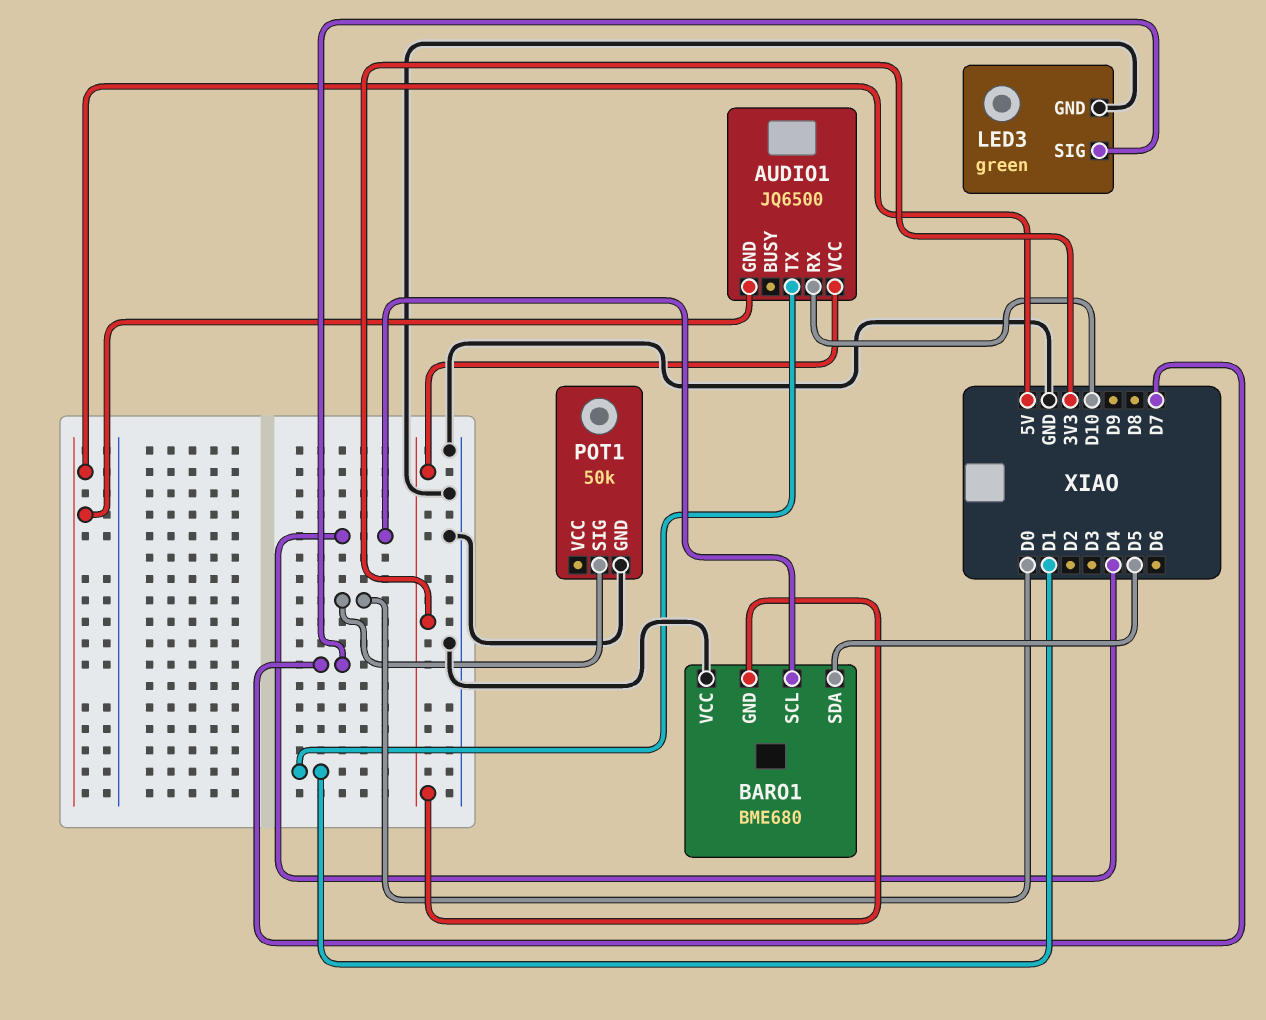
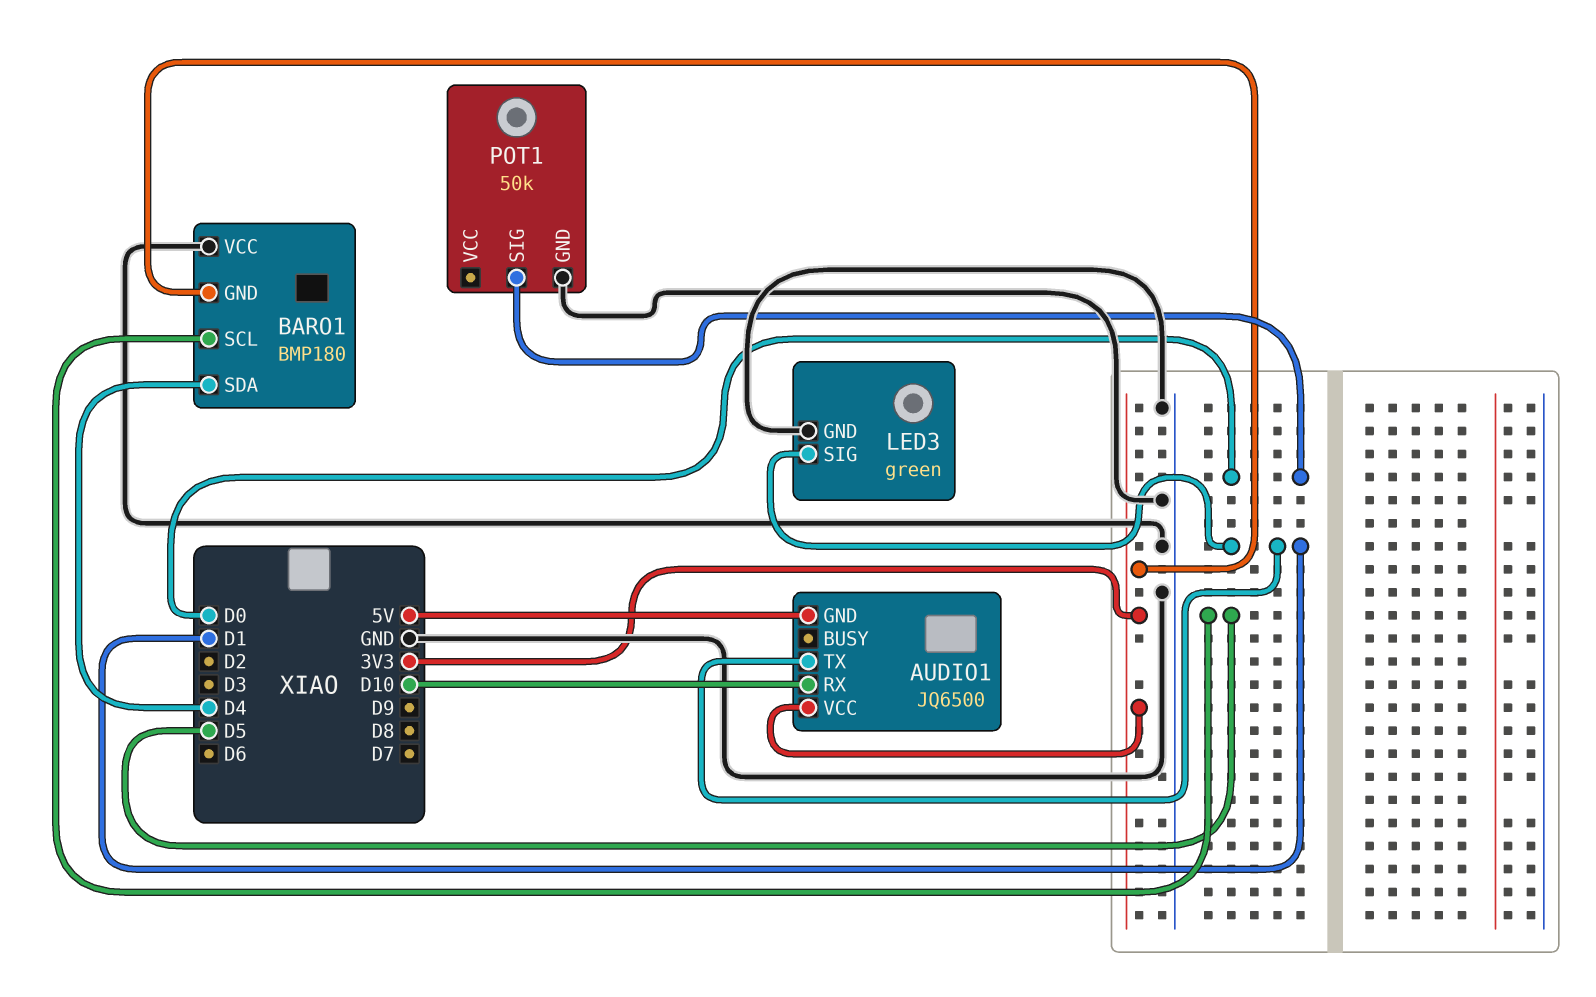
BARO1: BME680 -> BMP180
BARO1 pin SCL: D4 -> D5
BARO1 pin SDA: D5 -> D4
LED3 pin SIG: D7 -> D1

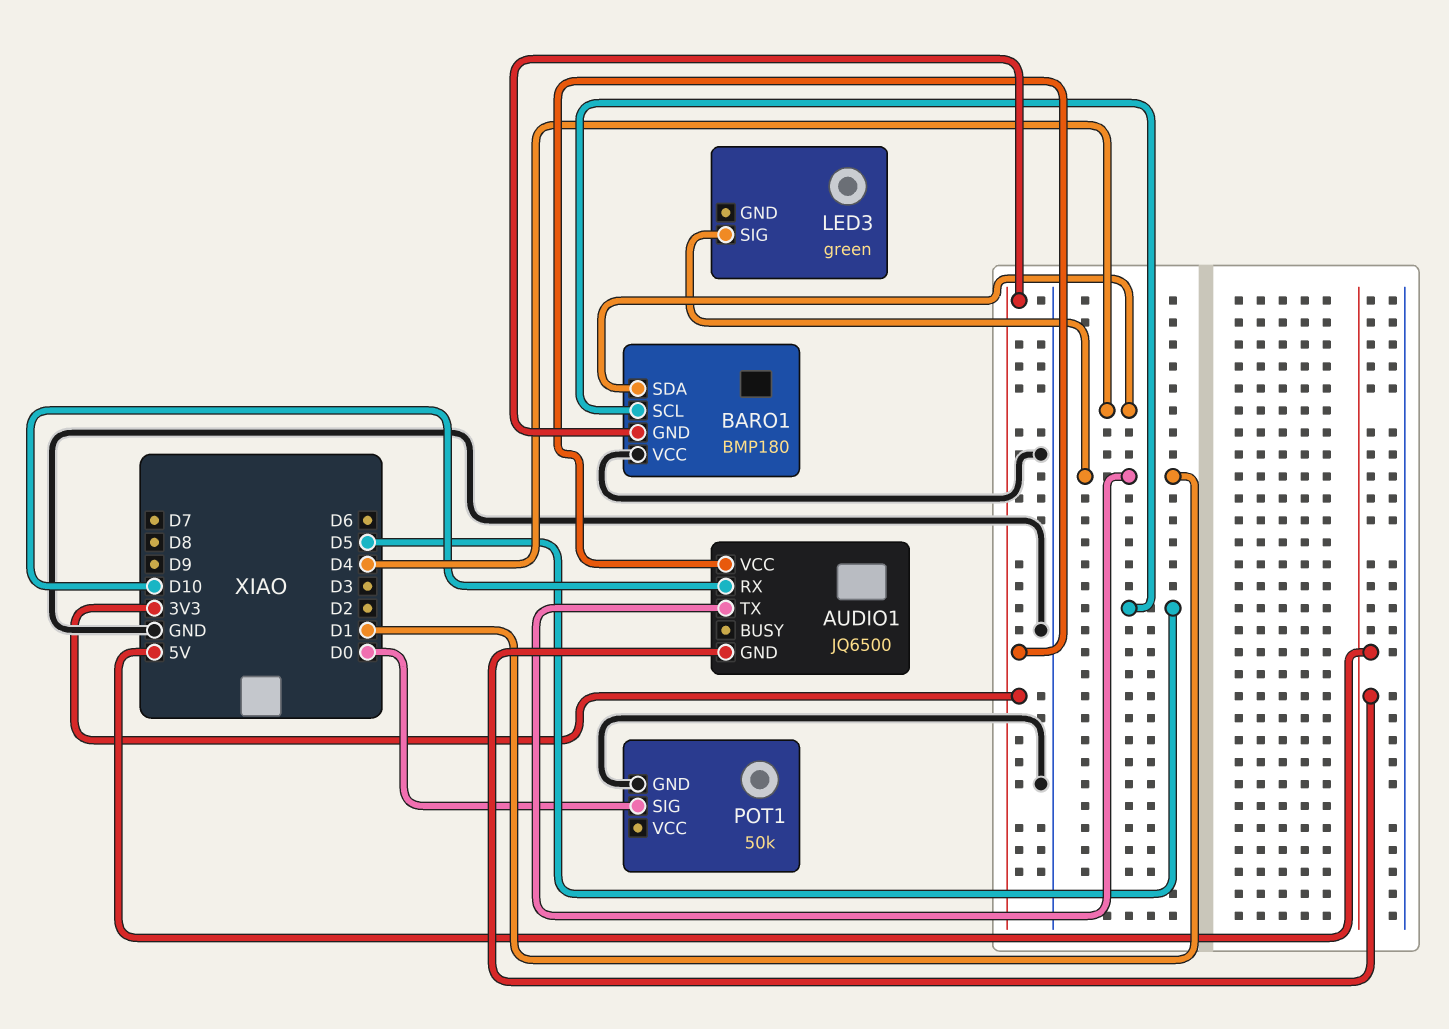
LED3 pin GND: GND -> none

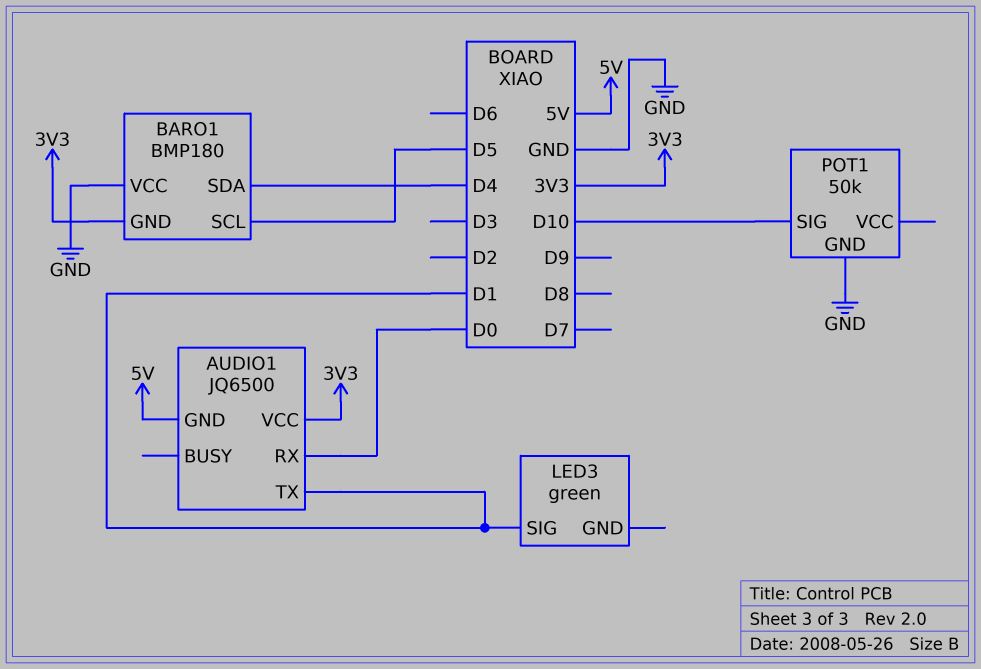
AUDIO1 pin RX: D10 -> D0
POT1 pin SIG: D0 -> D10

